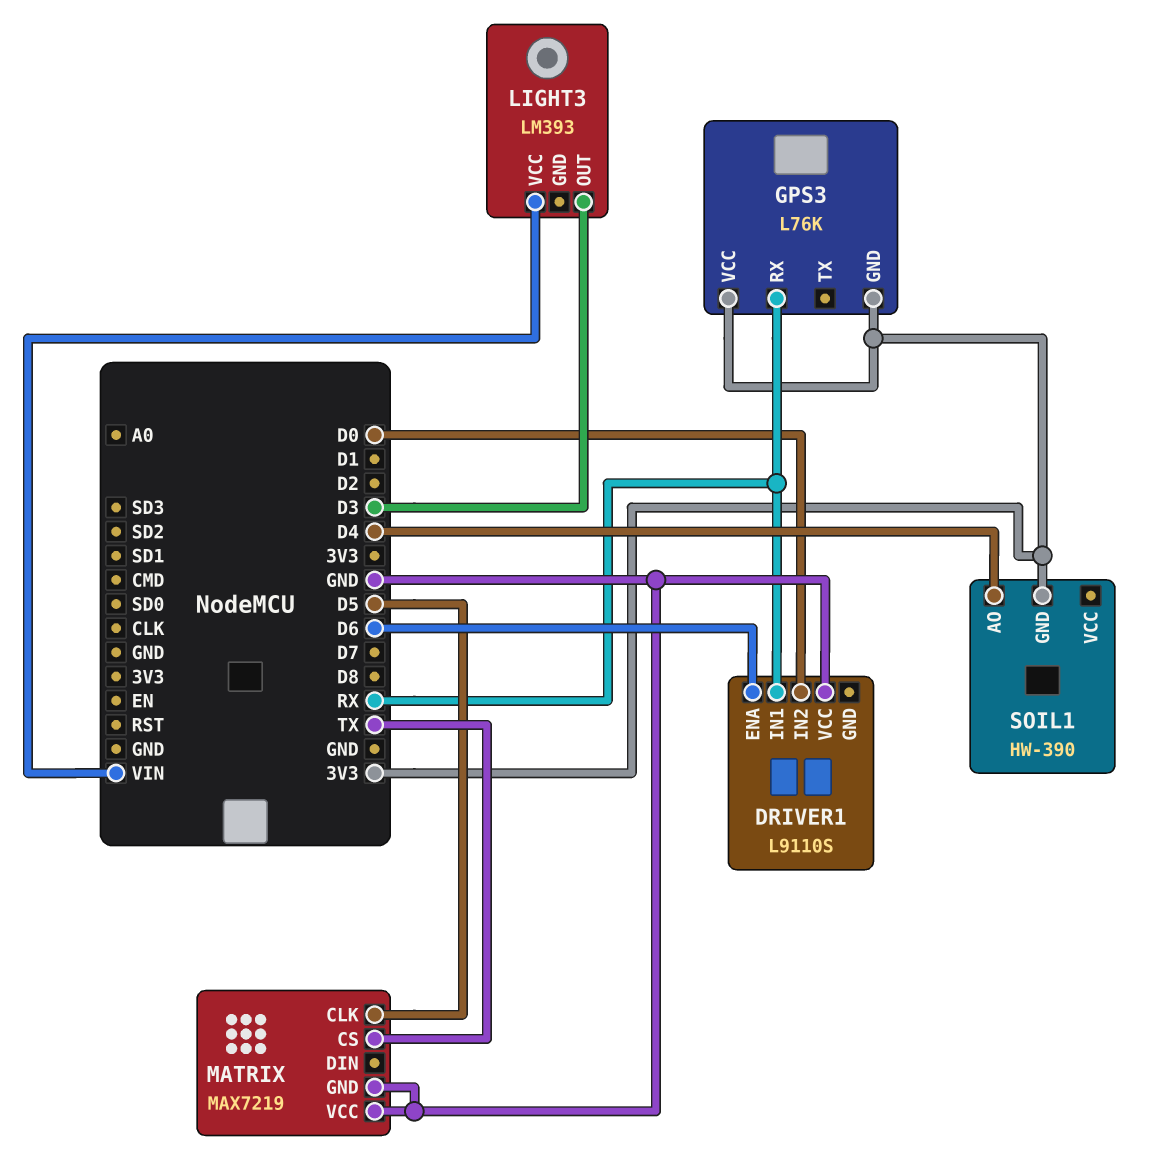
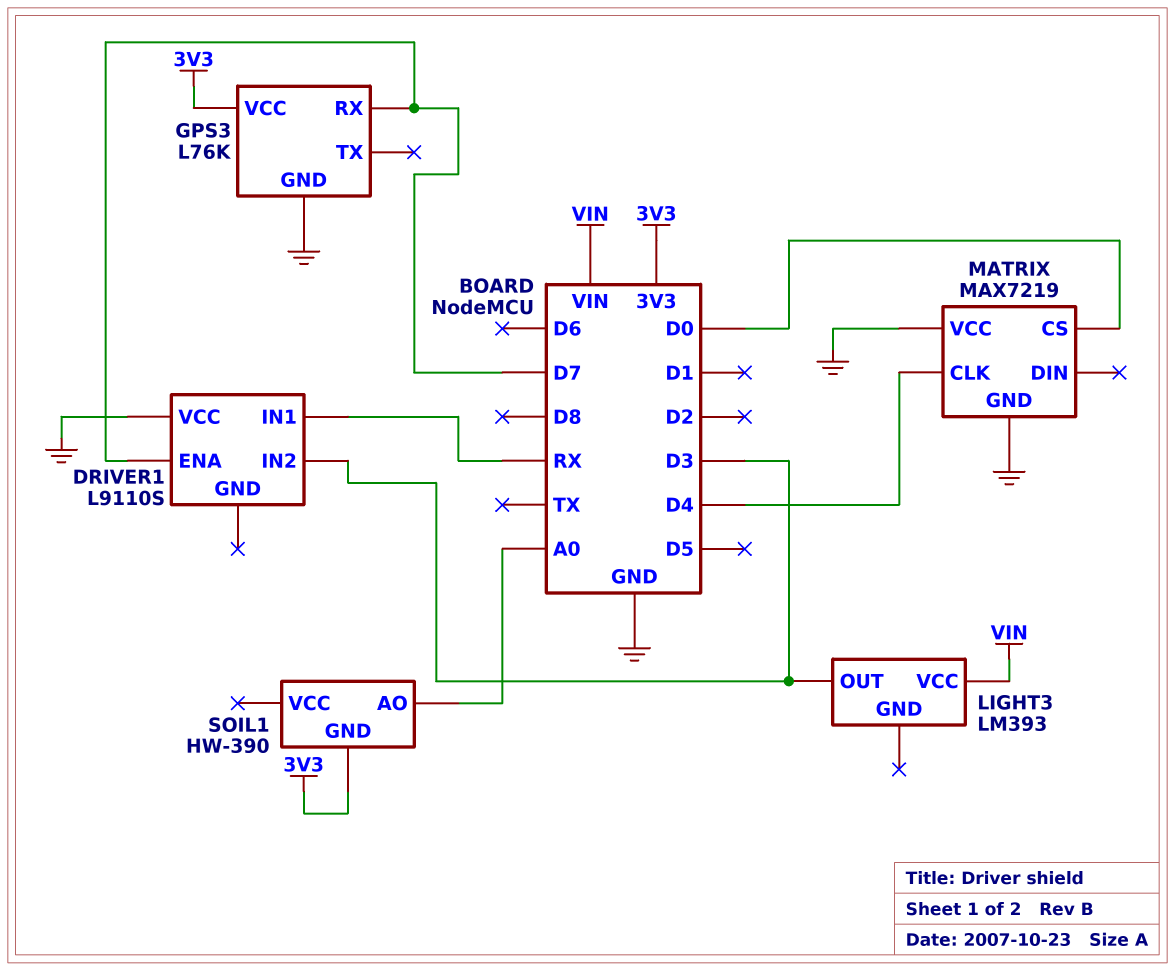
DRIVER1 pin ENA: D6 -> D7
DRIVER1 pin IN2: D0 -> D3
GPS3 pin GND: 3V3 -> GND
GPS3 pin RX: RX -> D7
MATRIX pin CLK: D5 -> D4
MATRIX pin CS: TX -> D0
SOIL1 pin AO: D4 -> A0

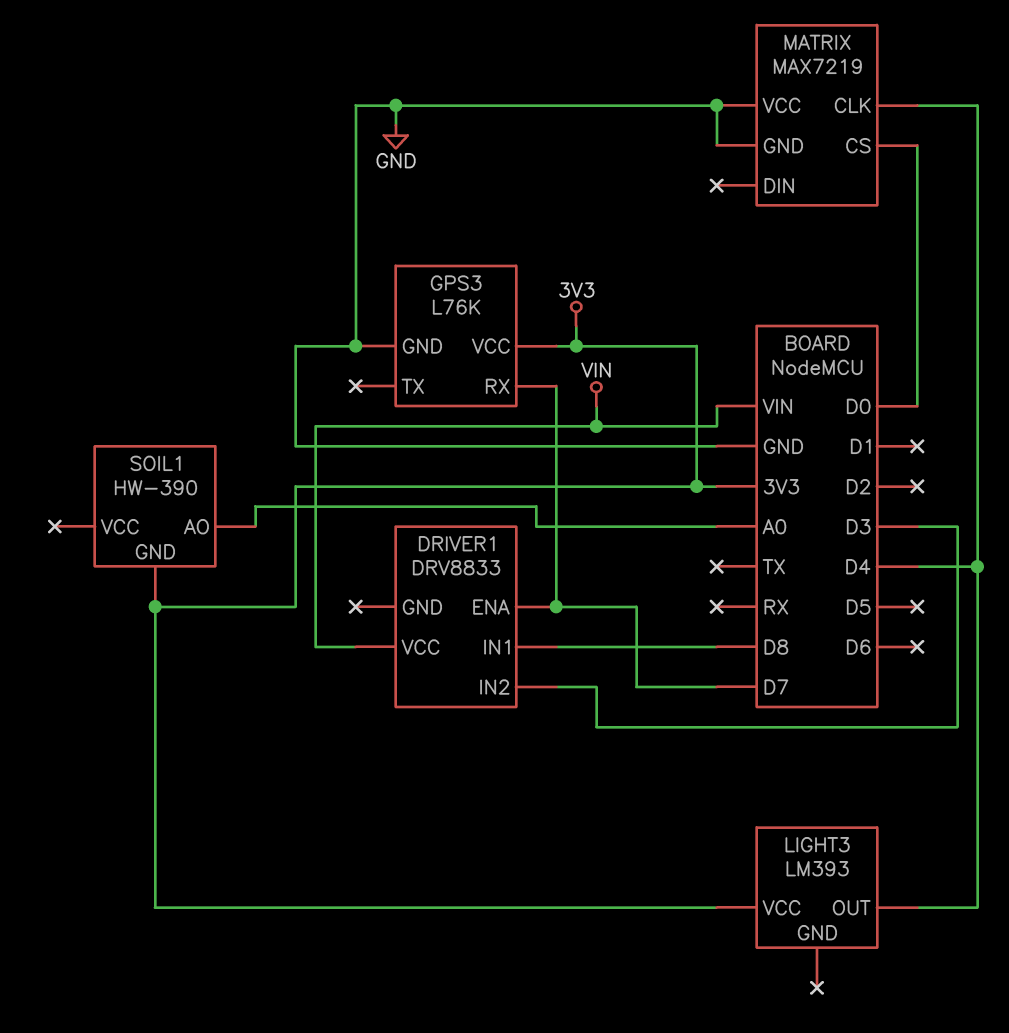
DRIVER1: L9110S -> DRV8833
DRIVER1 pin IN1: RX -> D8
DRIVER1 pin VCC: GND -> VIN
LIGHT3 pin OUT: D3 -> D4
LIGHT3 pin VCC: VIN -> 3V3

